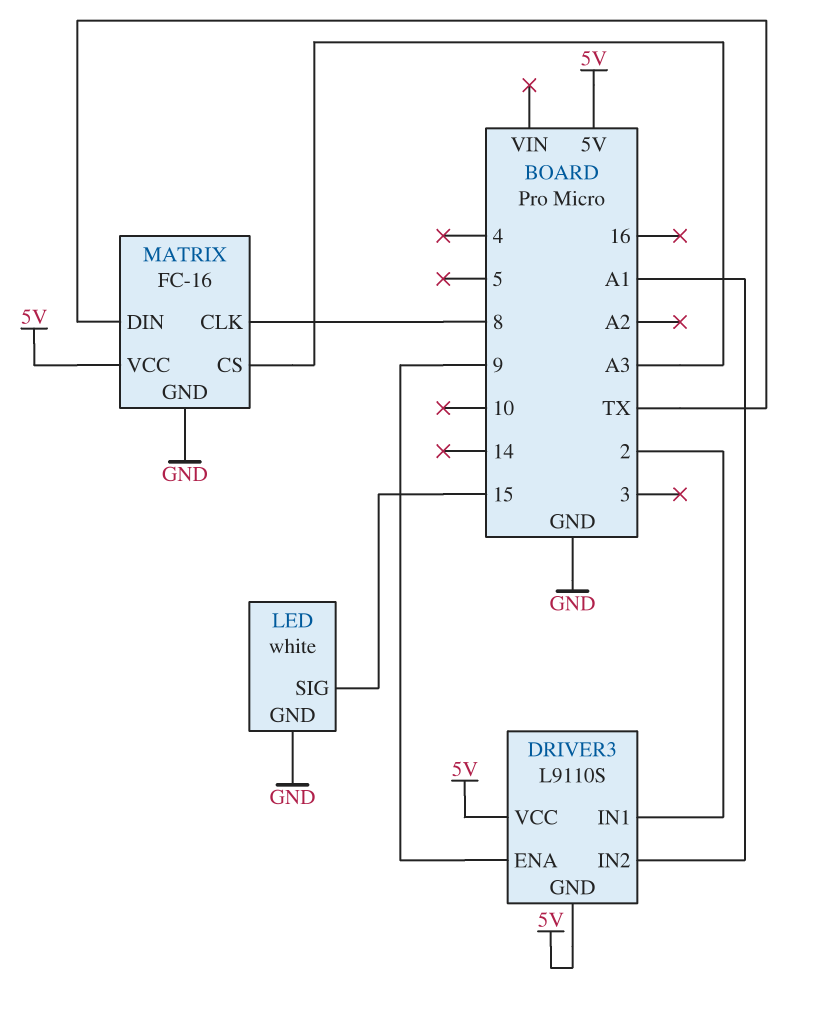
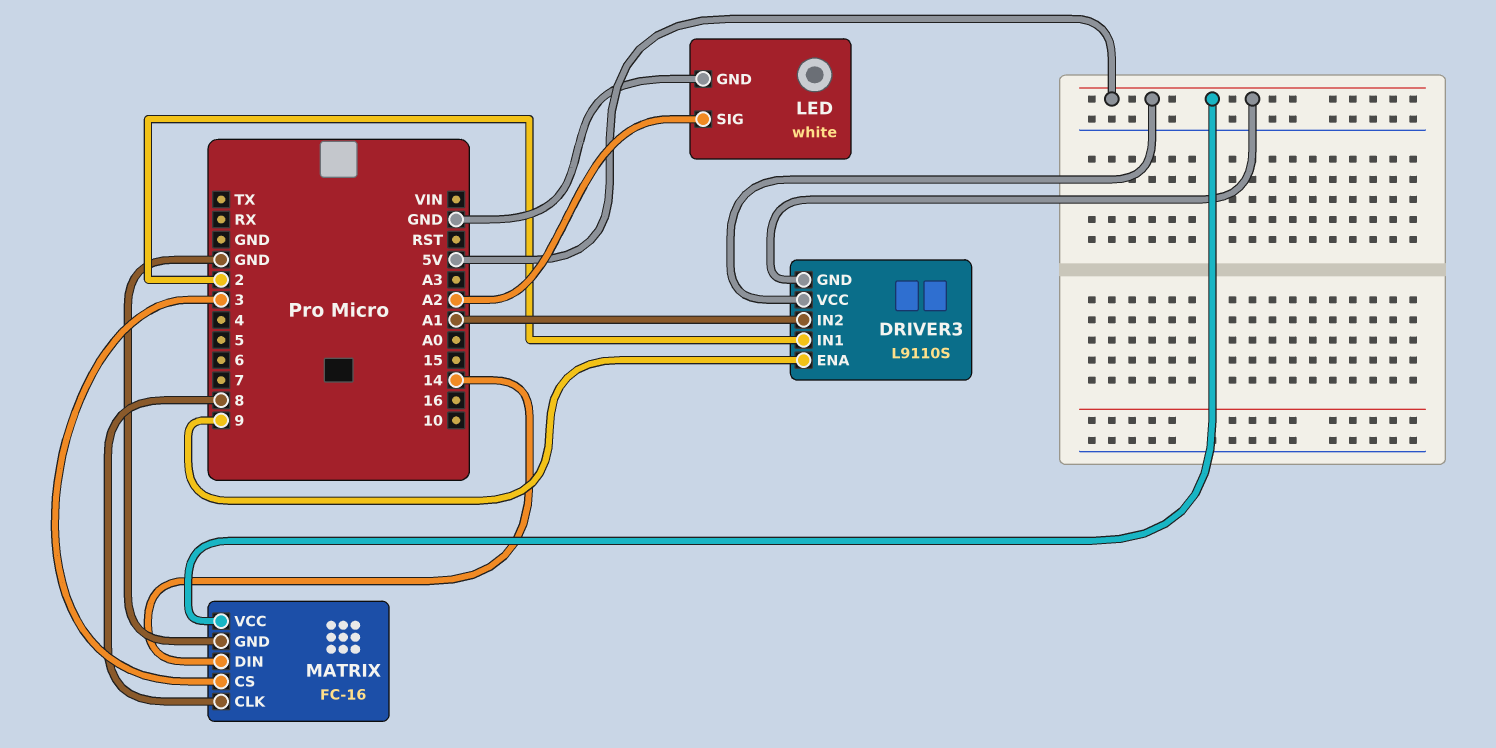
LED pin SIG: 15 -> A2
MATRIX pin CS: A3 -> 3
MATRIX pin DIN: TX -> 14

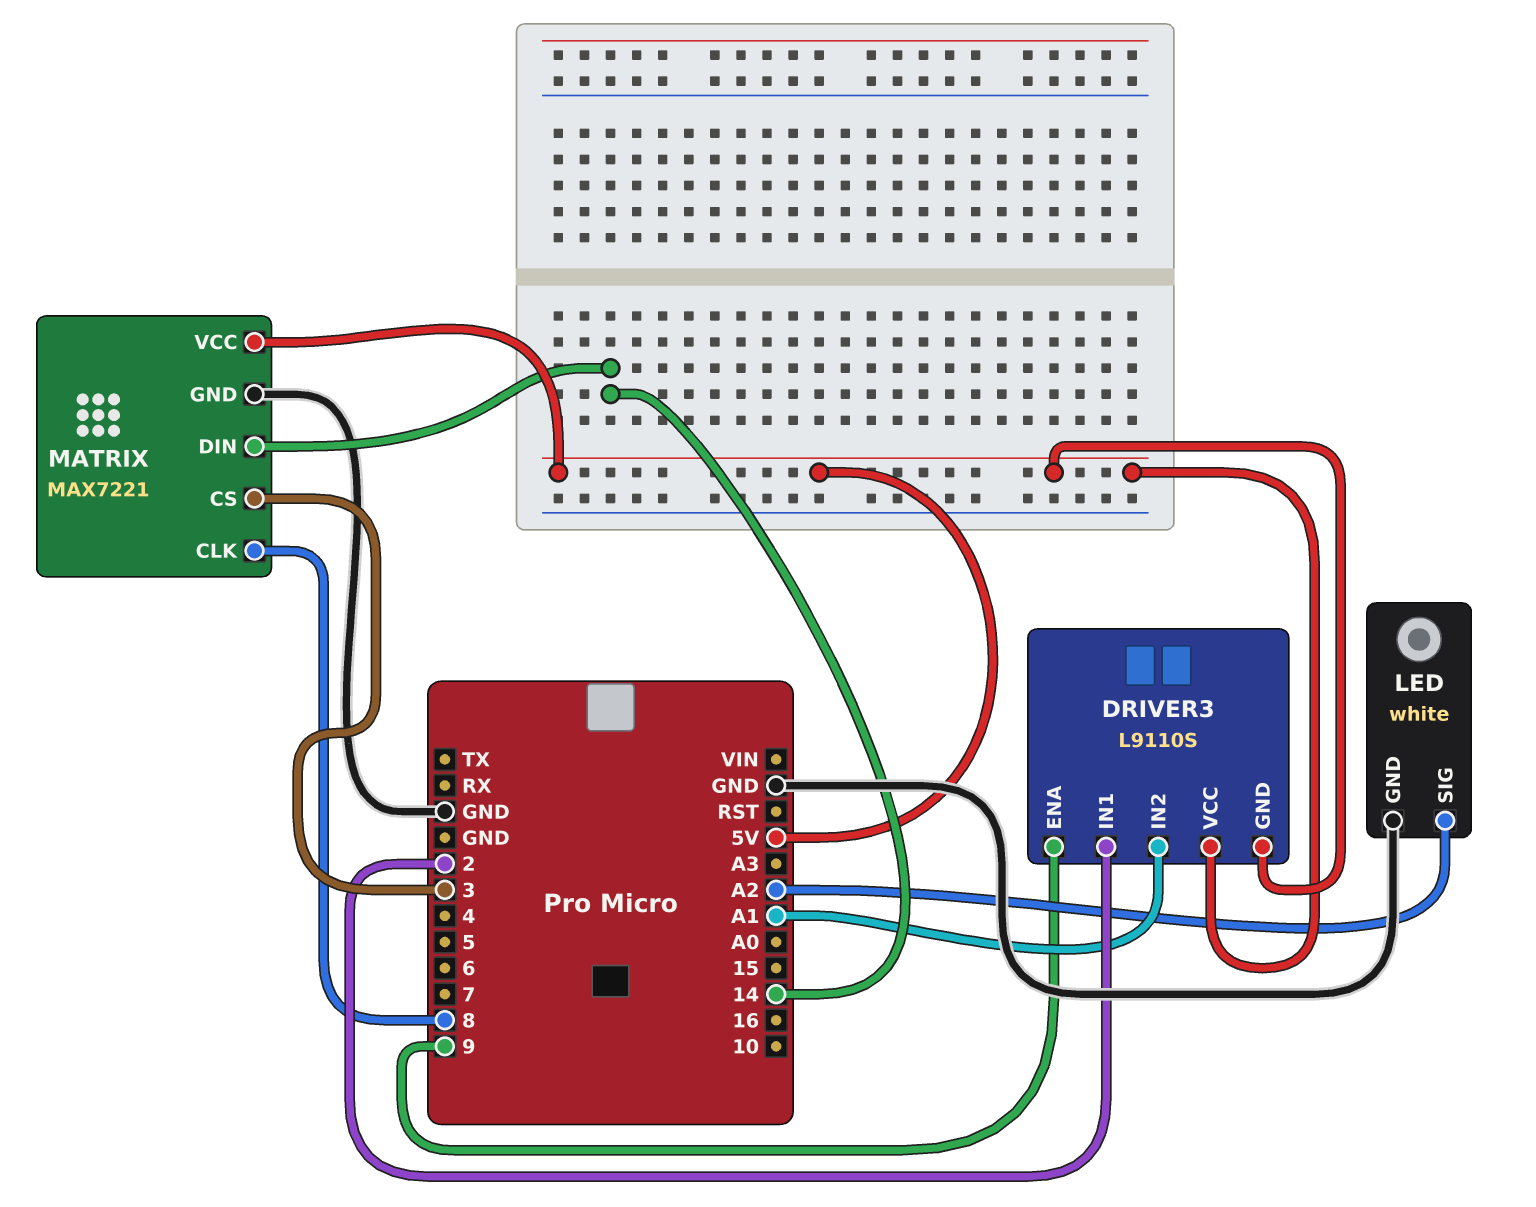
MATRIX: FC-16 -> MAX7221

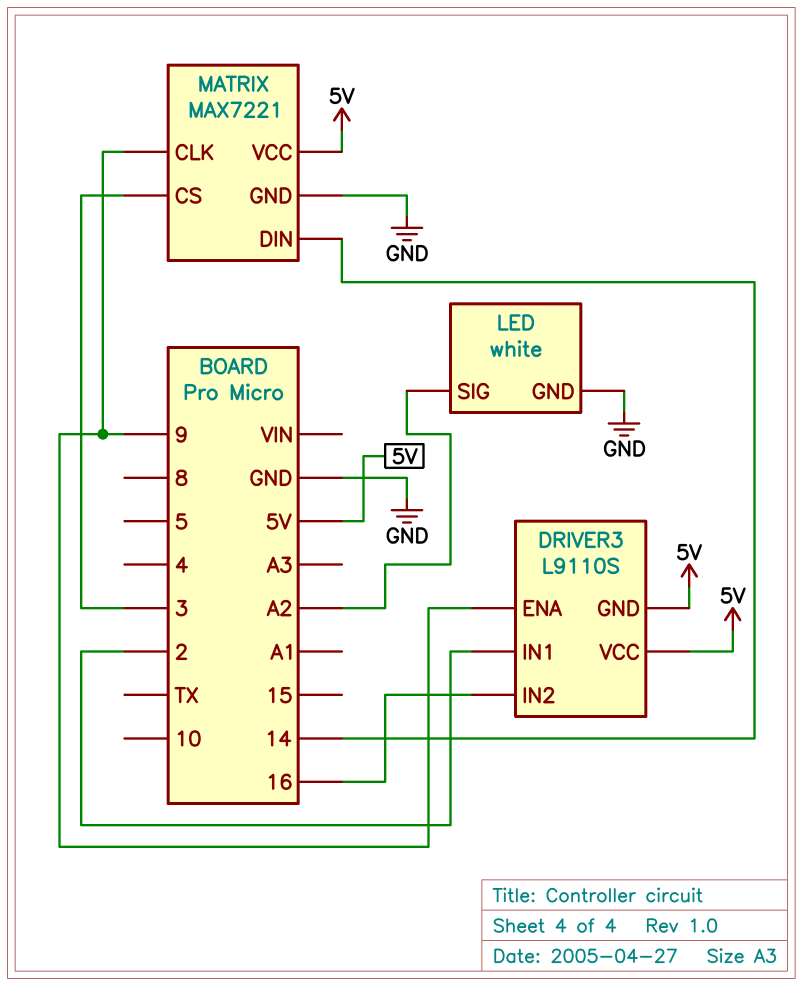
DRIVER3 pin IN2: A1 -> 16
MATRIX pin CLK: 8 -> 9

